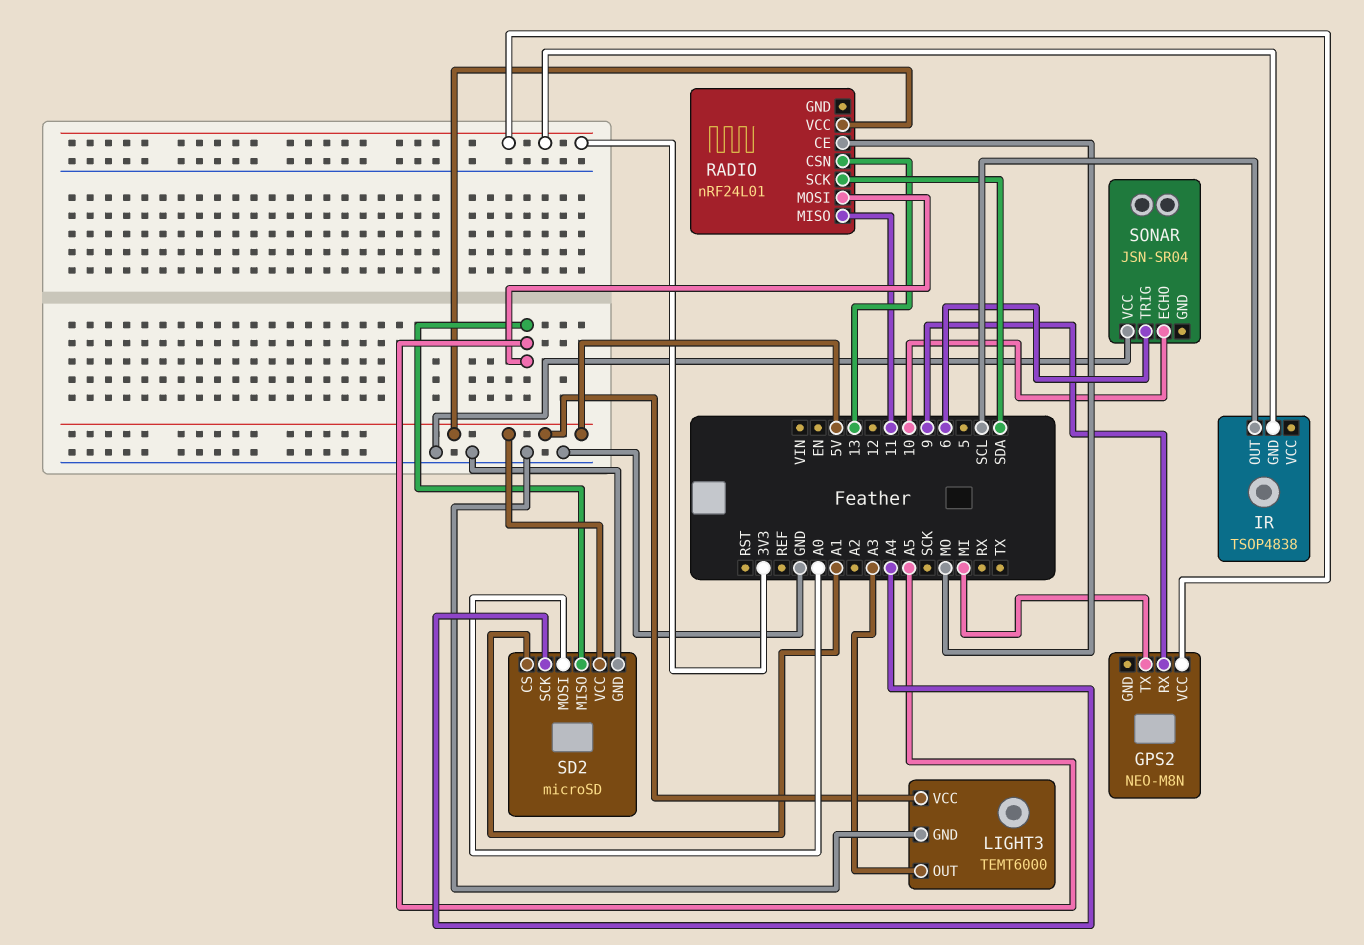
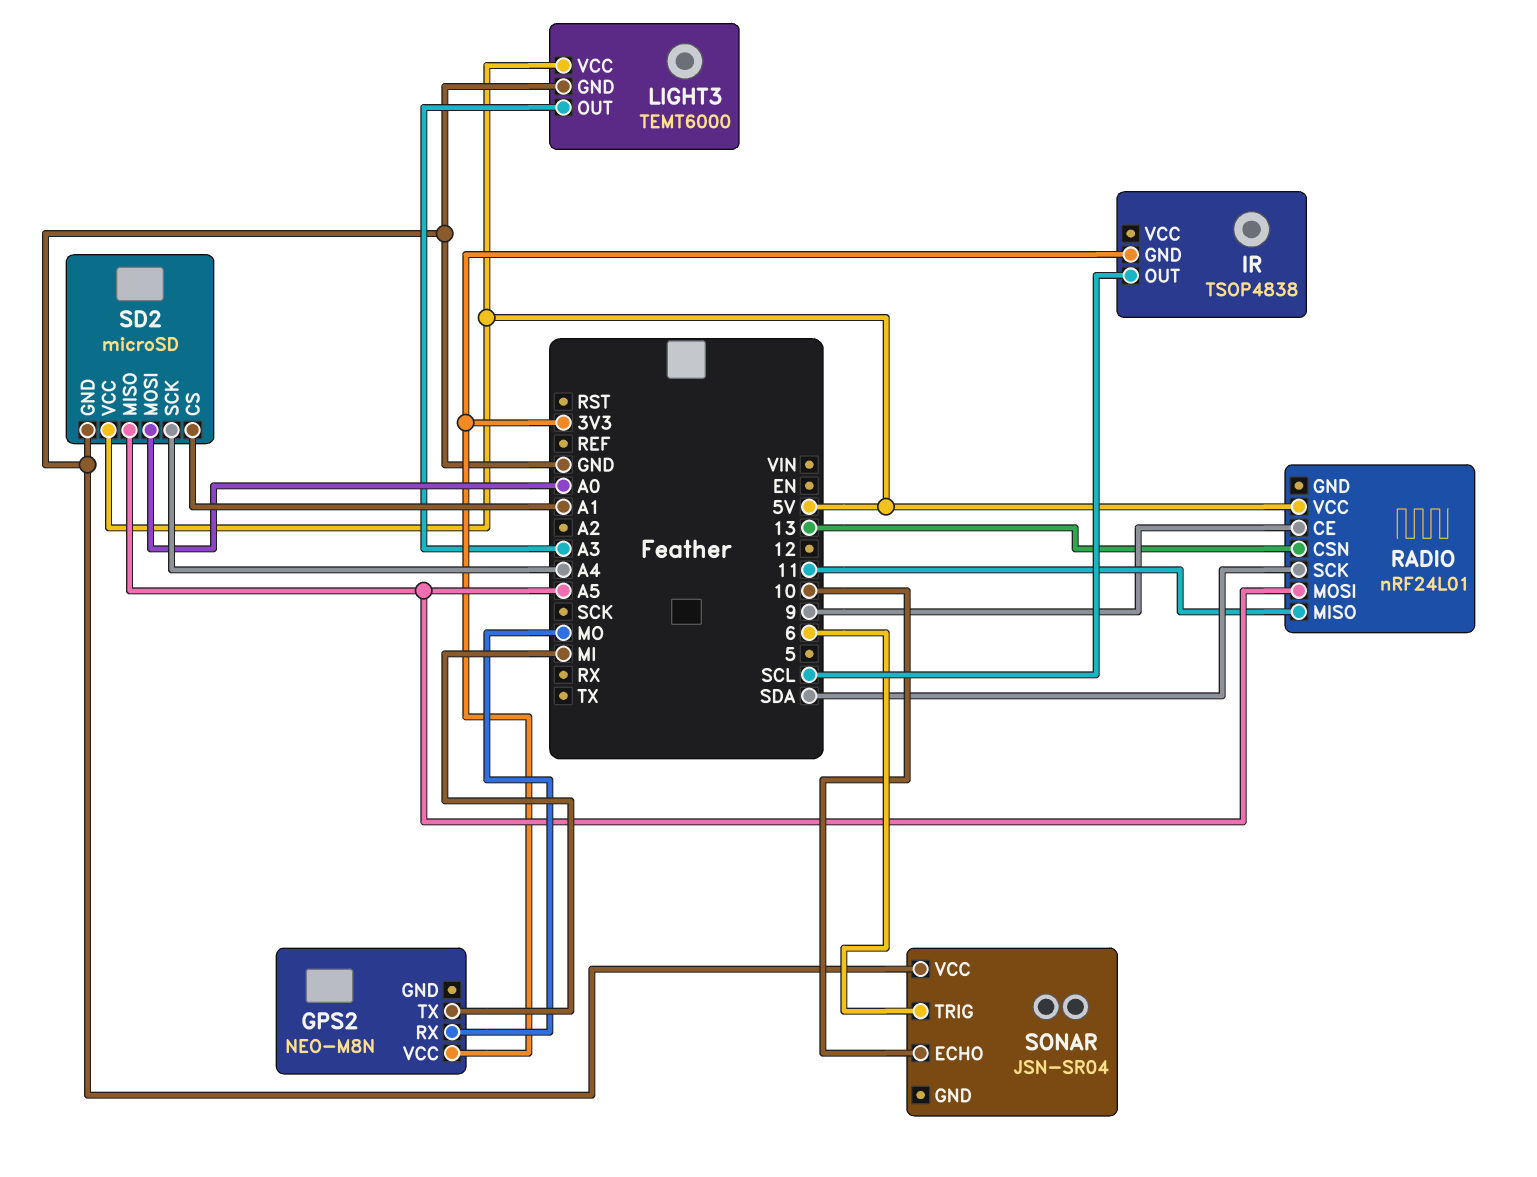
GPS2 pin RX: 9 -> MO
RADIO pin CE: MO -> 9

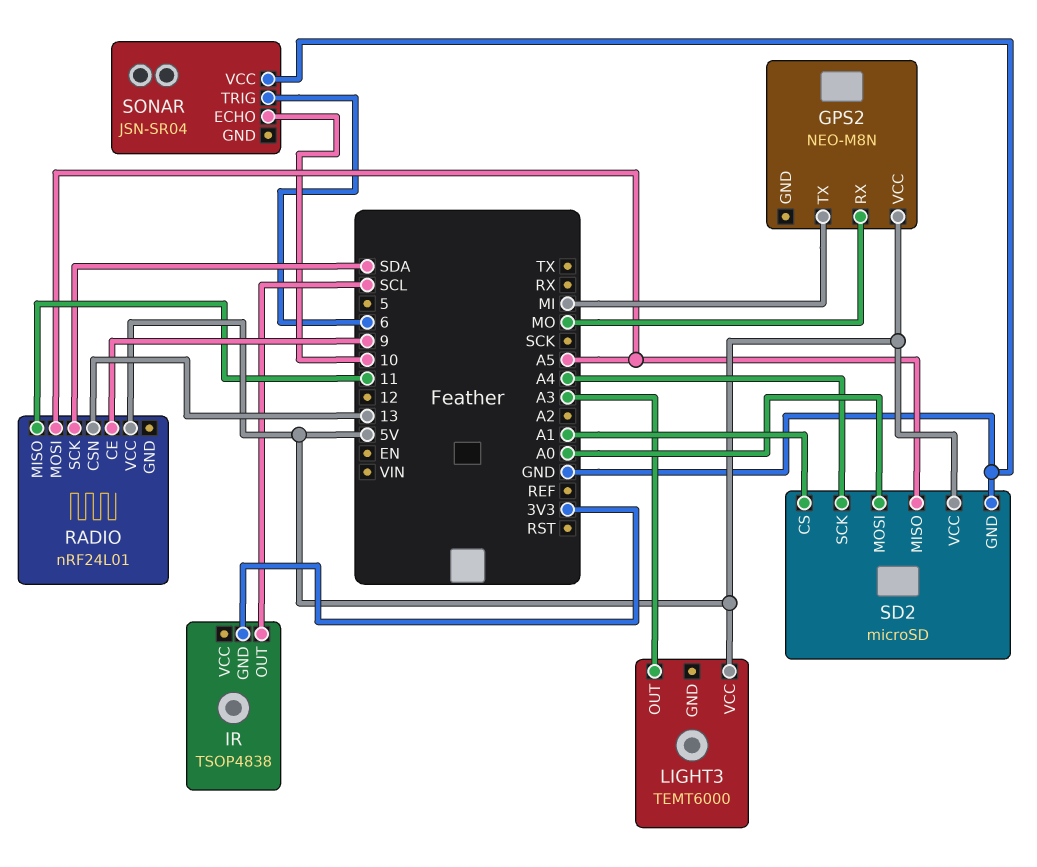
GPS2 pin VCC: 3V3 -> 5V
LIGHT3 pin GND: GND -> none

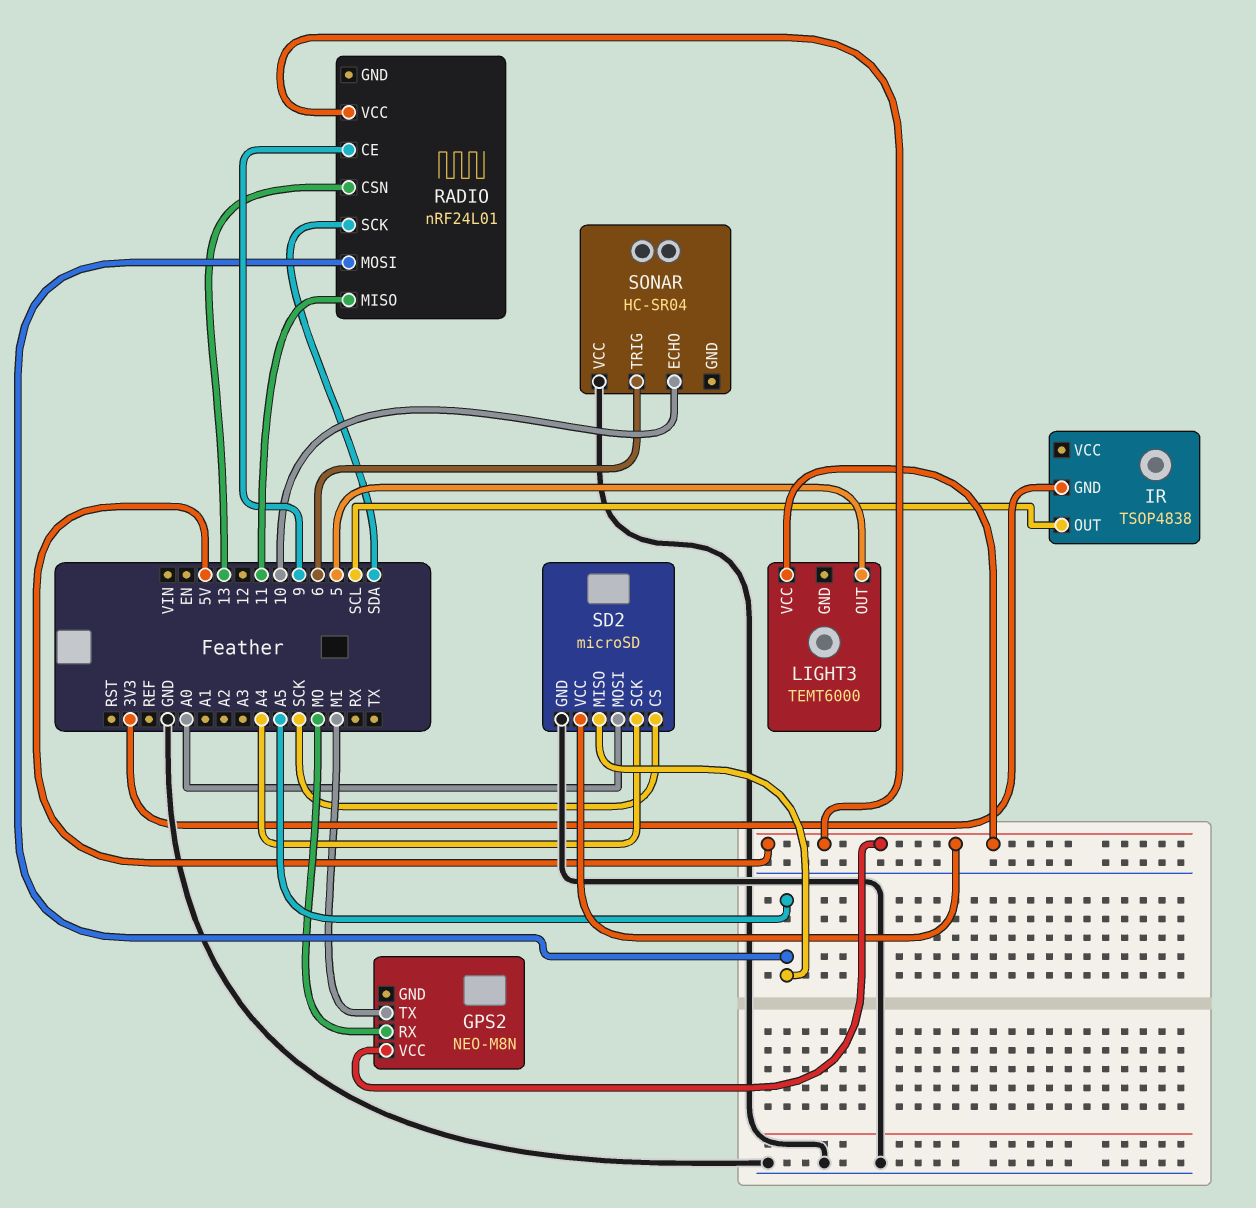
LIGHT3 pin OUT: A3 -> 5
SD2 pin CS: A1 -> SCK
SONAR: JSN-SR04 -> HC-SR04

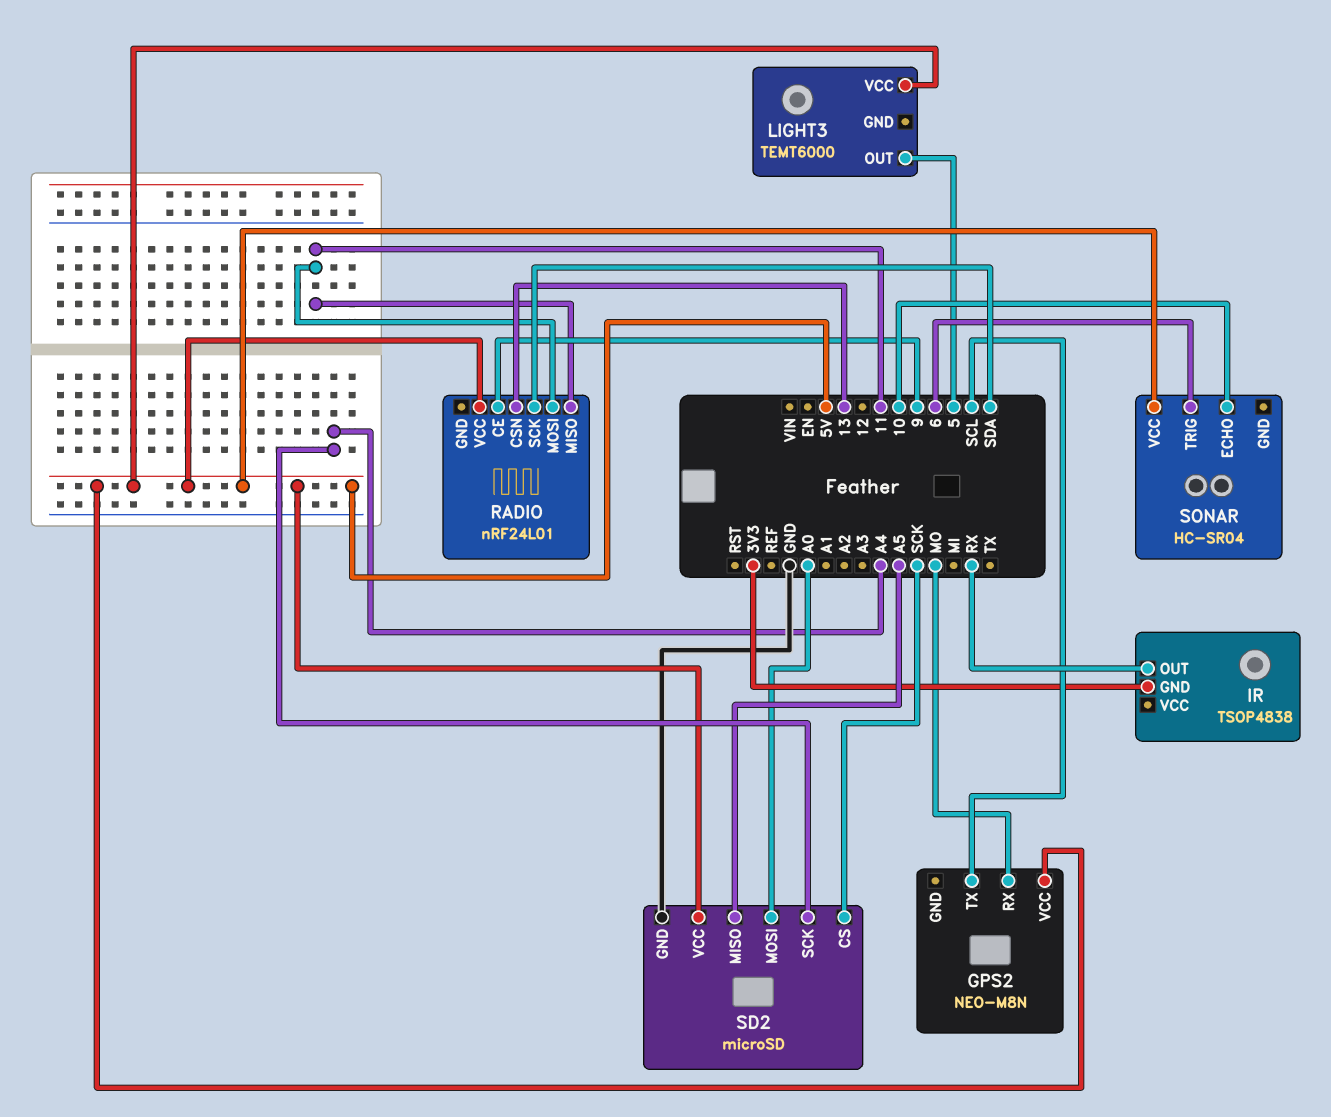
GPS2 pin TX: MI -> SCL
IR pin OUT: SCL -> RX
RADIO pin MOSI: A5 -> 11
SONAR pin VCC: GND -> 5V

